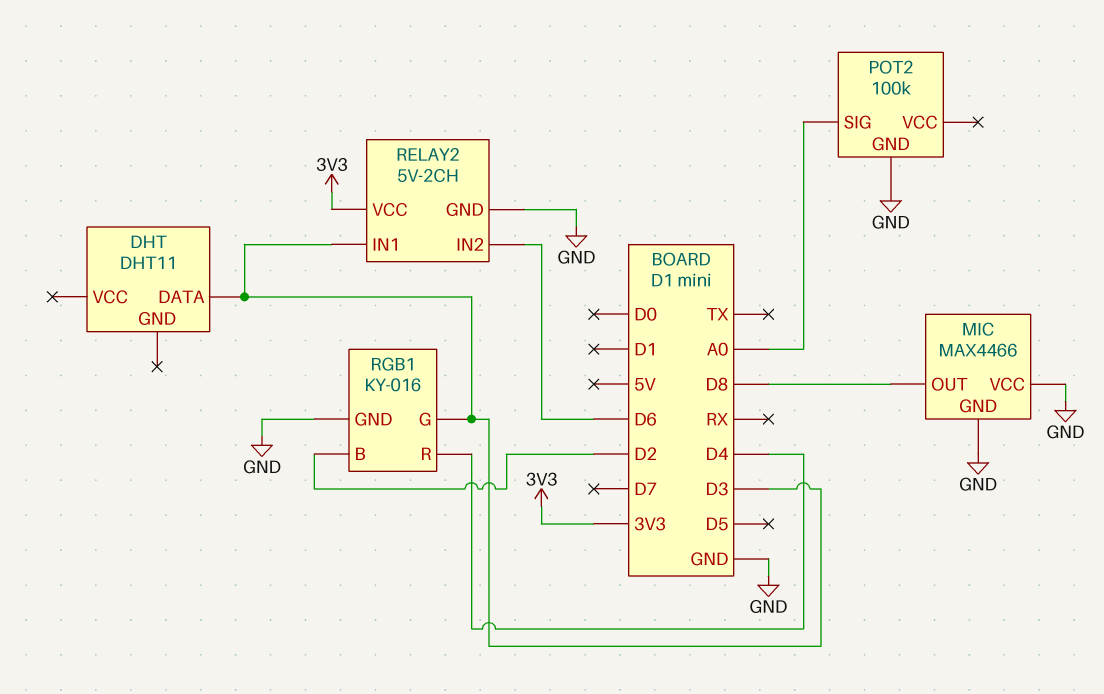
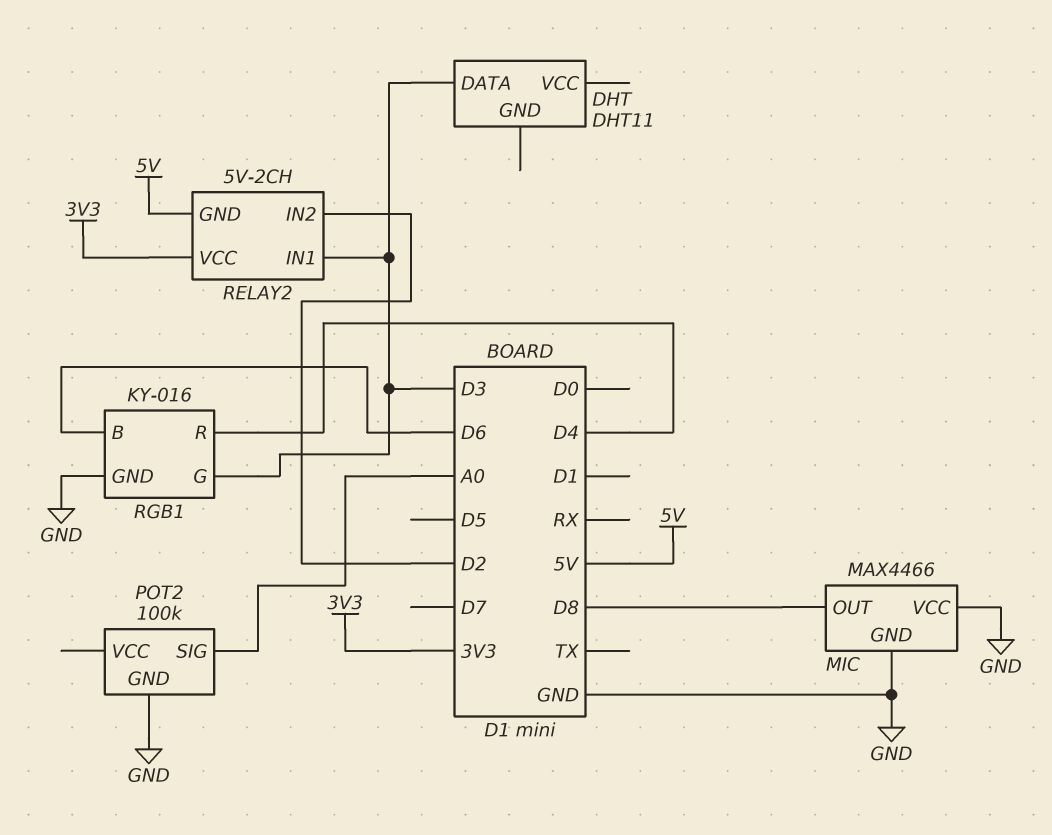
RELAY2 pin GND: GND -> 5V
RELAY2 pin IN2: D6 -> D2
RGB1 pin B: D2 -> D6

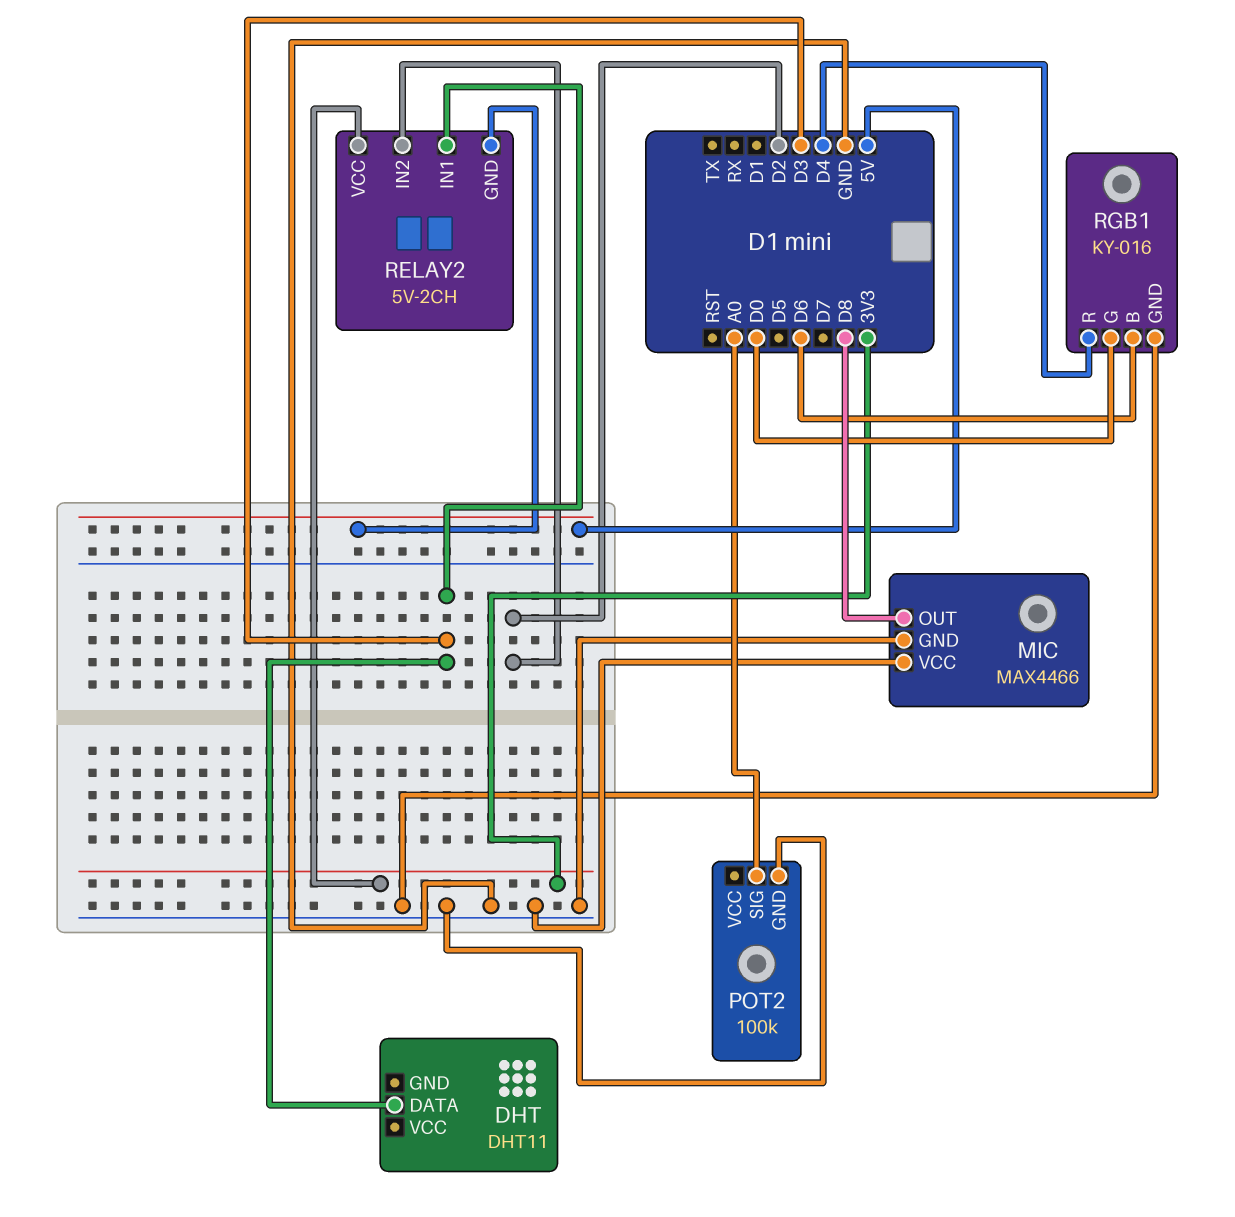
RGB1 pin G: D3 -> D0

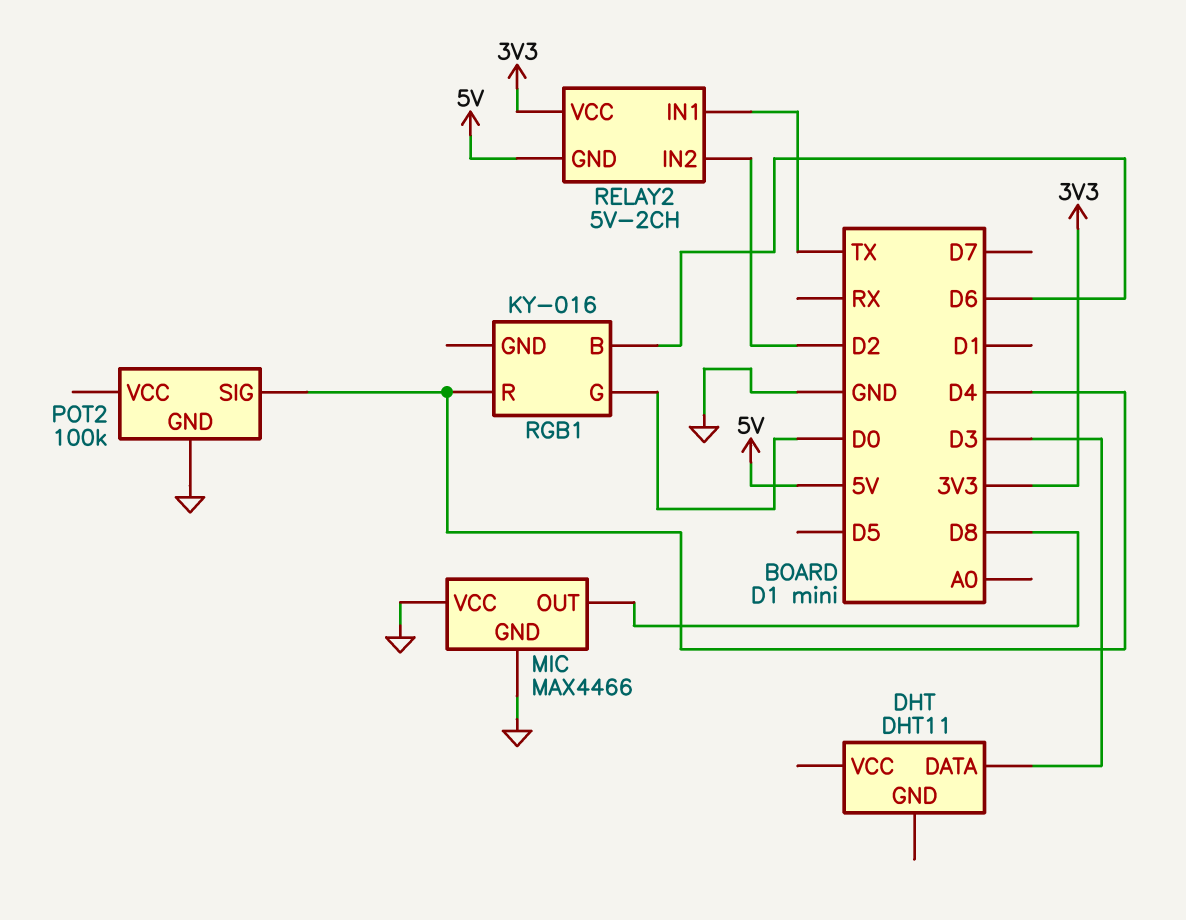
POT2 pin SIG: A0 -> D4
RELAY2 pin IN1: D3 -> TX
RGB1 pin GND: GND -> none

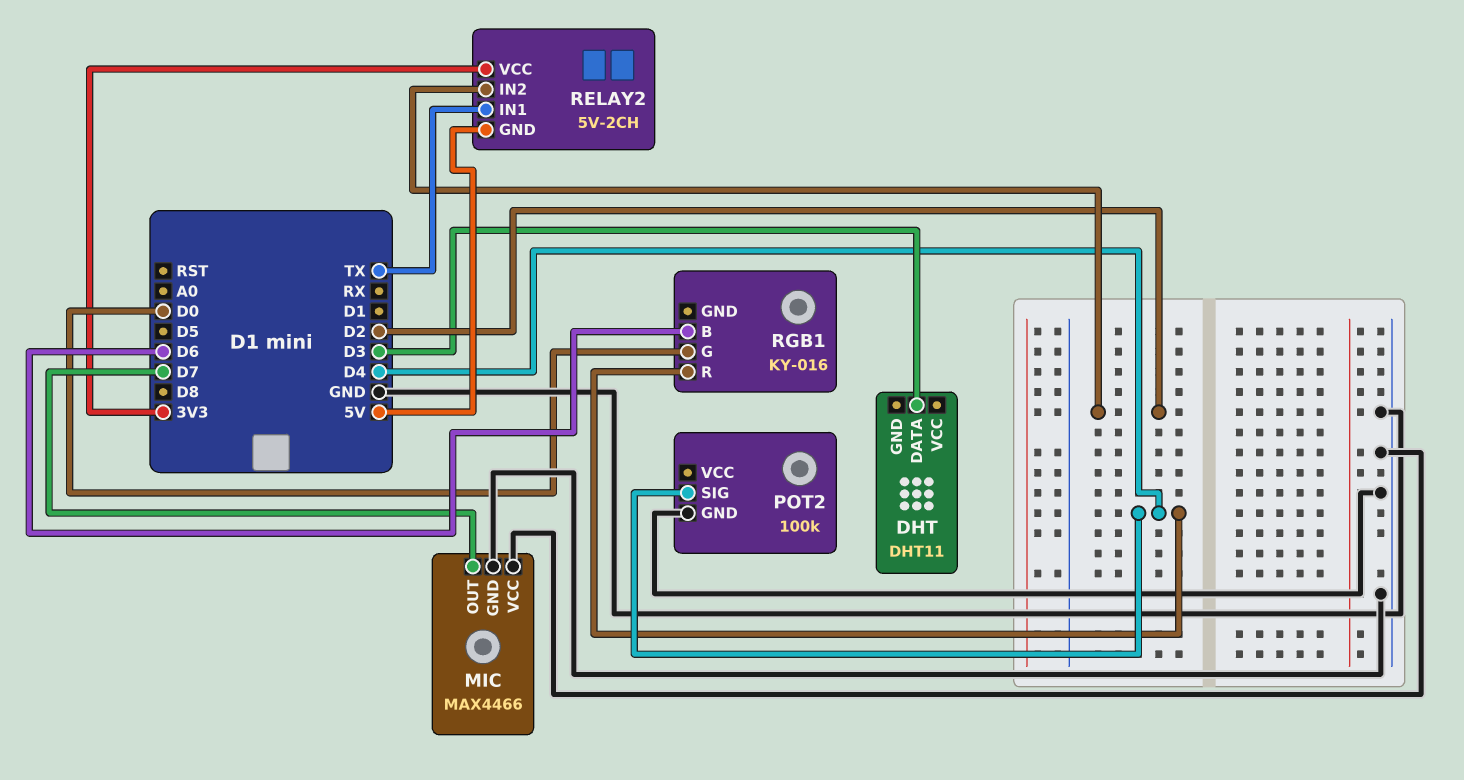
MIC pin OUT: D8 -> D7

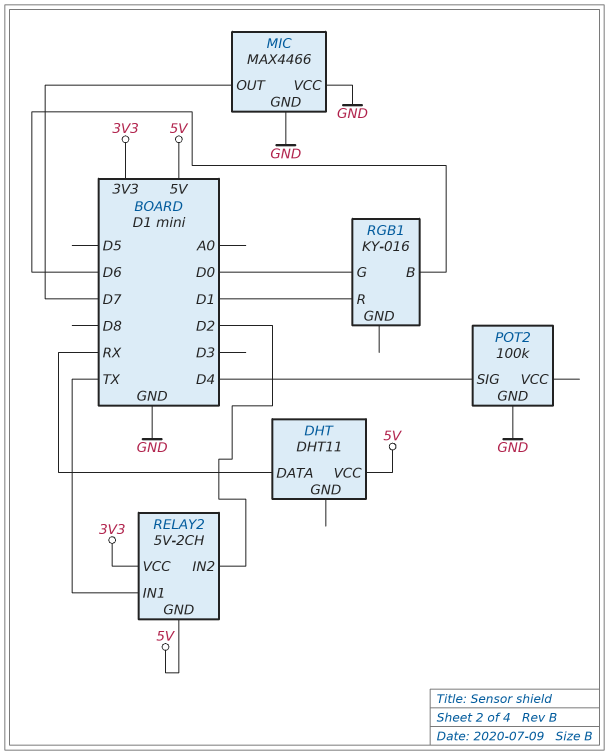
DHT pin DATA: D3 -> RX
DHT pin VCC: none -> 5V
RGB1 pin R: D4 -> D1

